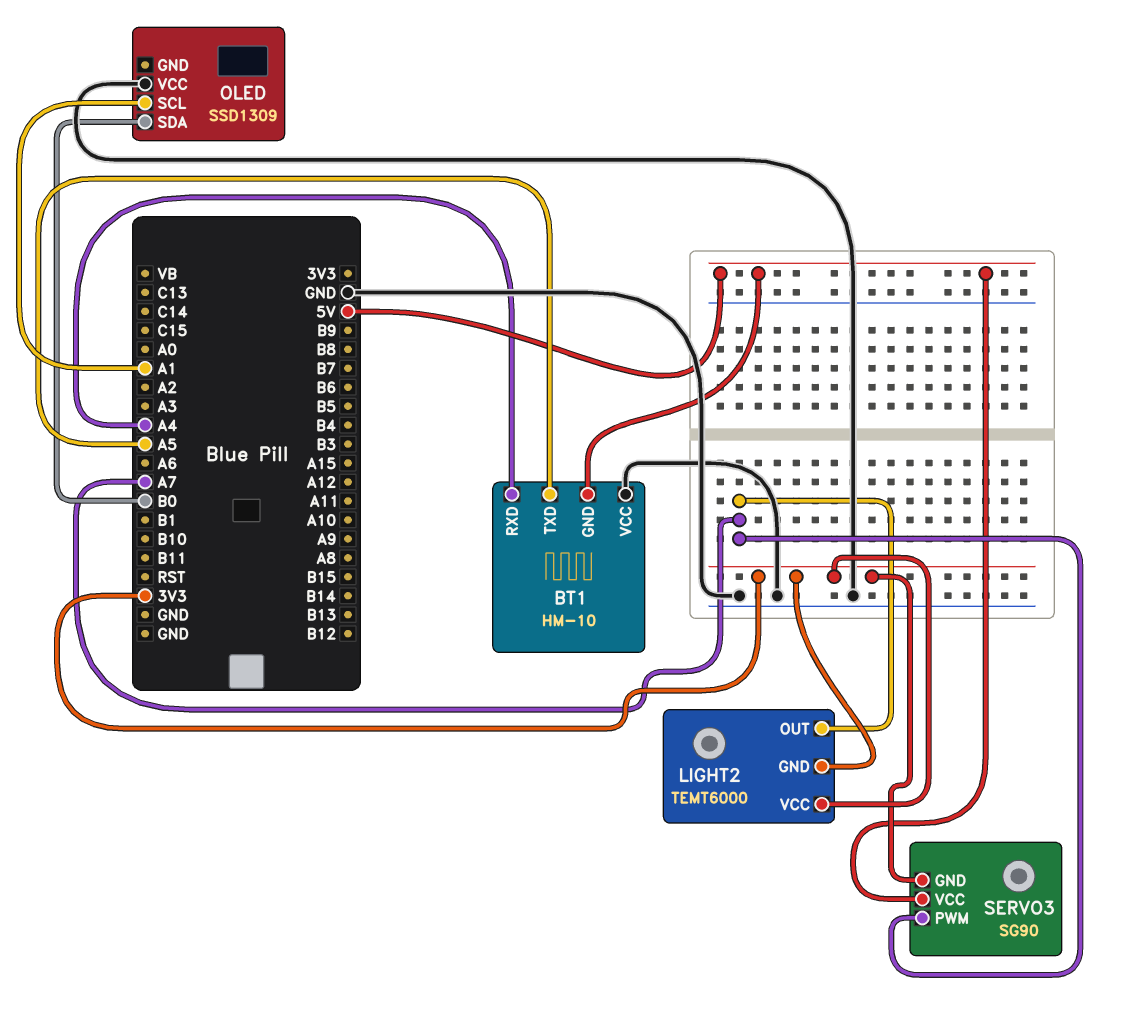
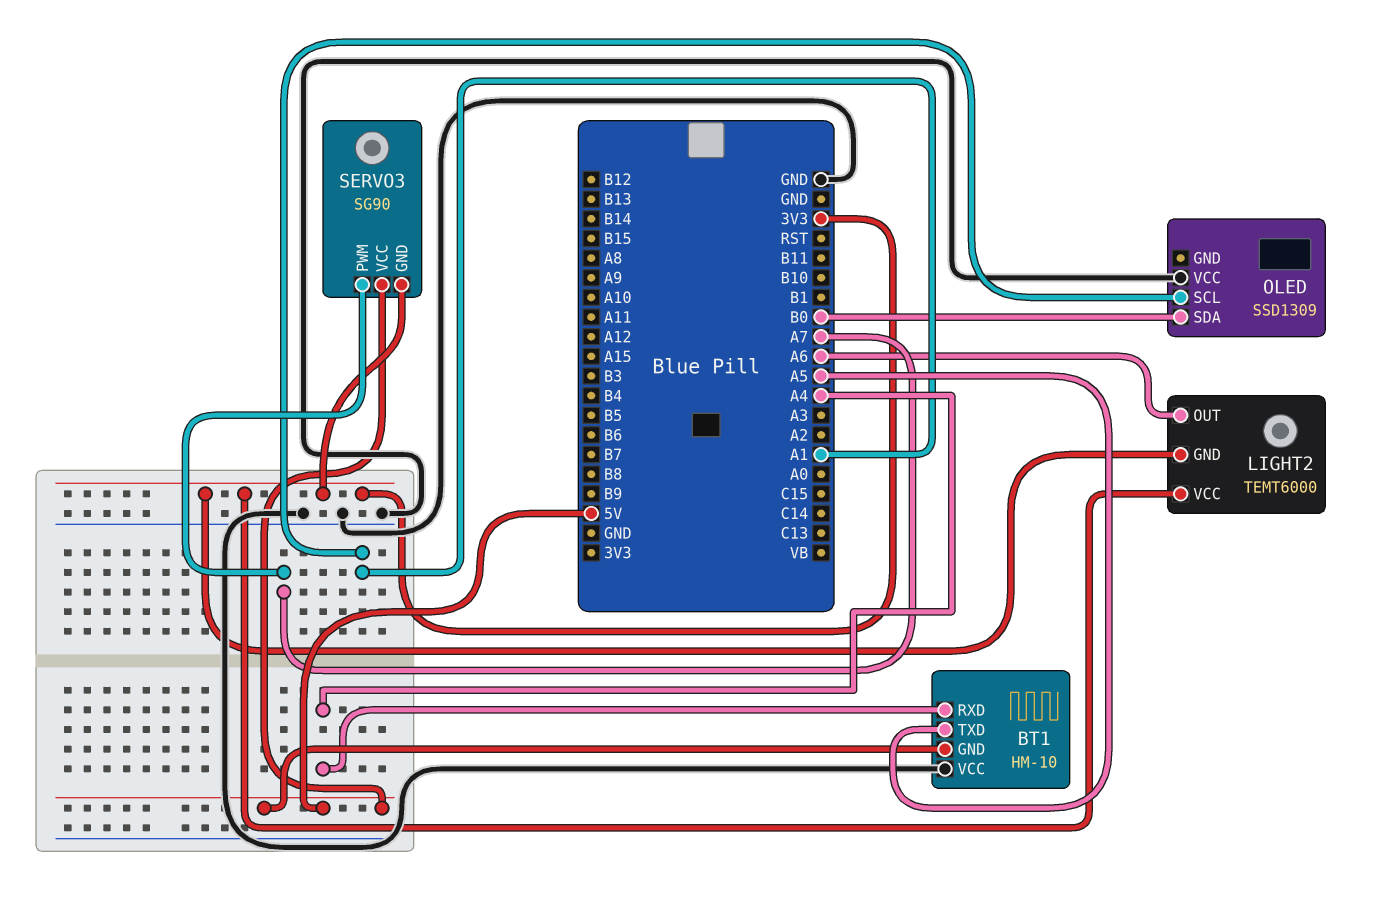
LIGHT2 pin OUT: A7 -> A6

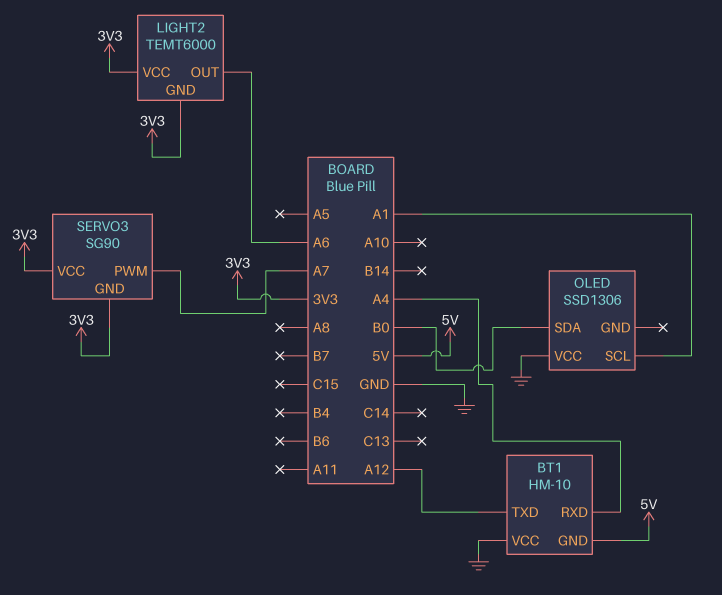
BT1 pin TXD: A5 -> A12
OLED: SSD1309 -> SSD1306
SERVO3 pin VCC: 5V -> 3V3

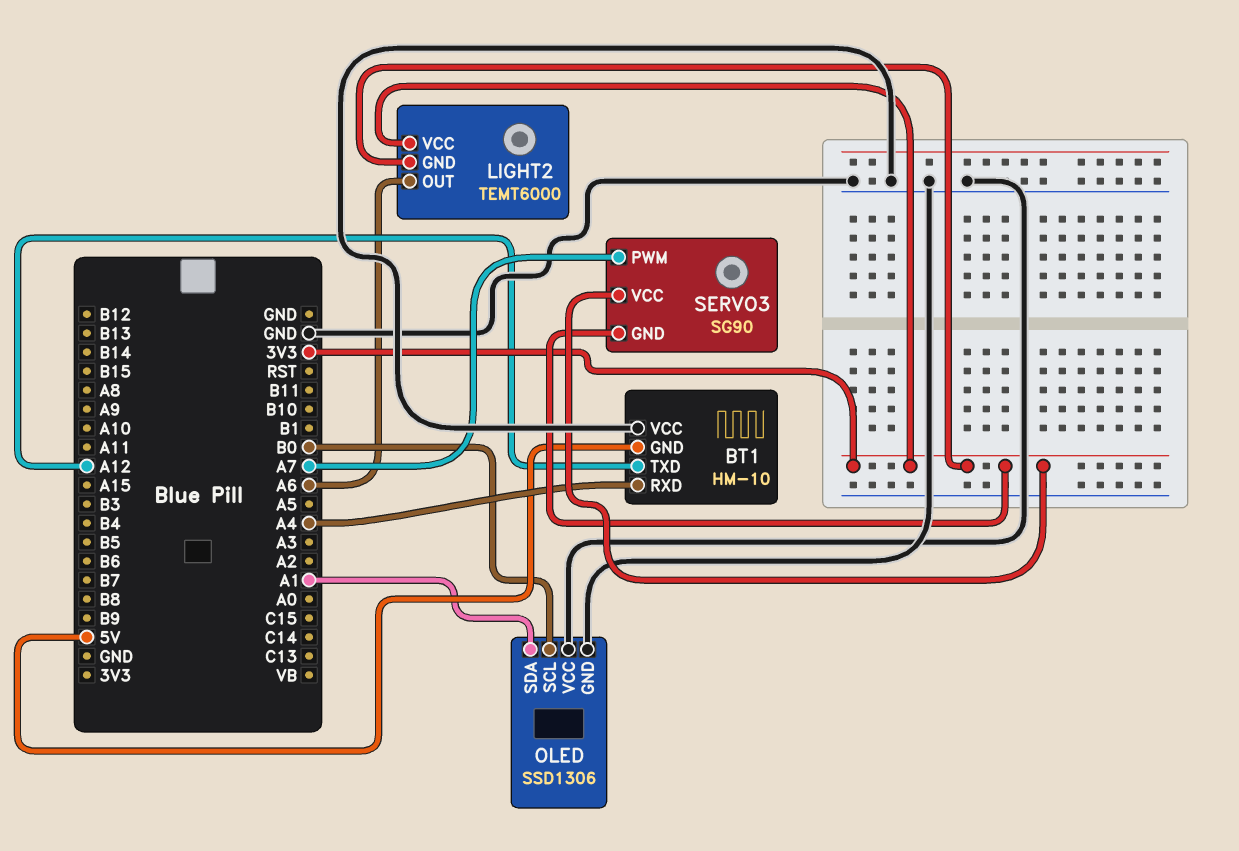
OLED pin GND: none -> GND
OLED pin SCL: A1 -> B0
OLED pin SDA: B0 -> A1

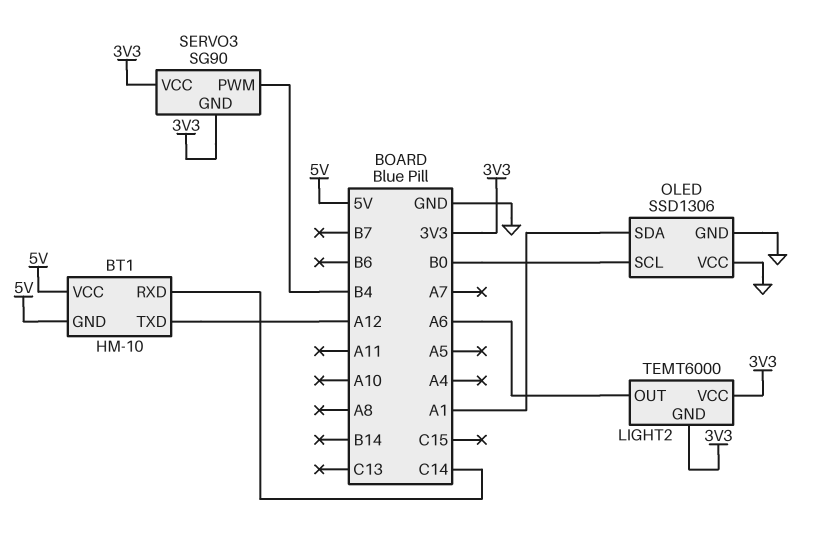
BT1 pin RXD: A4 -> C14
BT1 pin VCC: GND -> 5V
SERVO3 pin PWM: A7 -> B4

